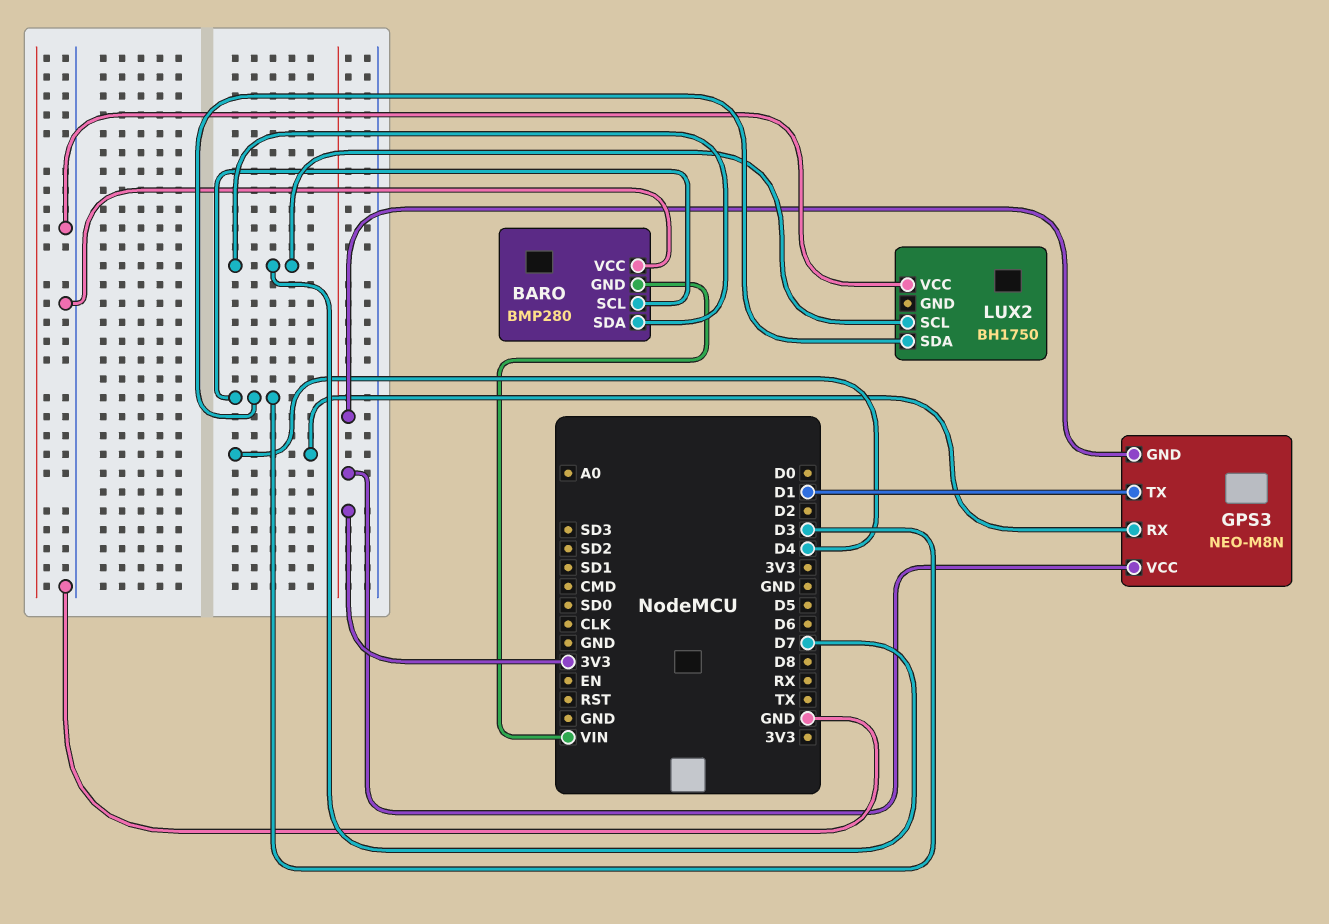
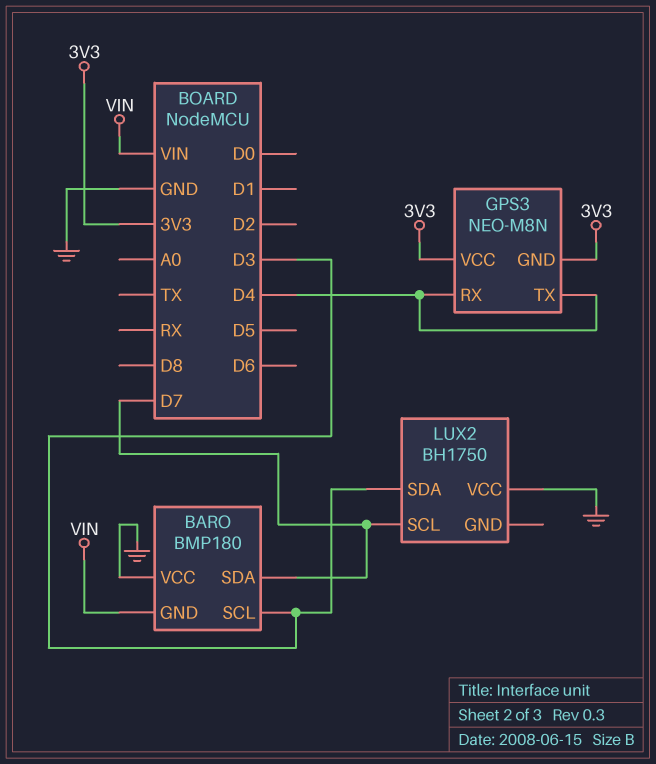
BARO: BMP280 -> BMP180
GPS3 pin TX: D1 -> D4

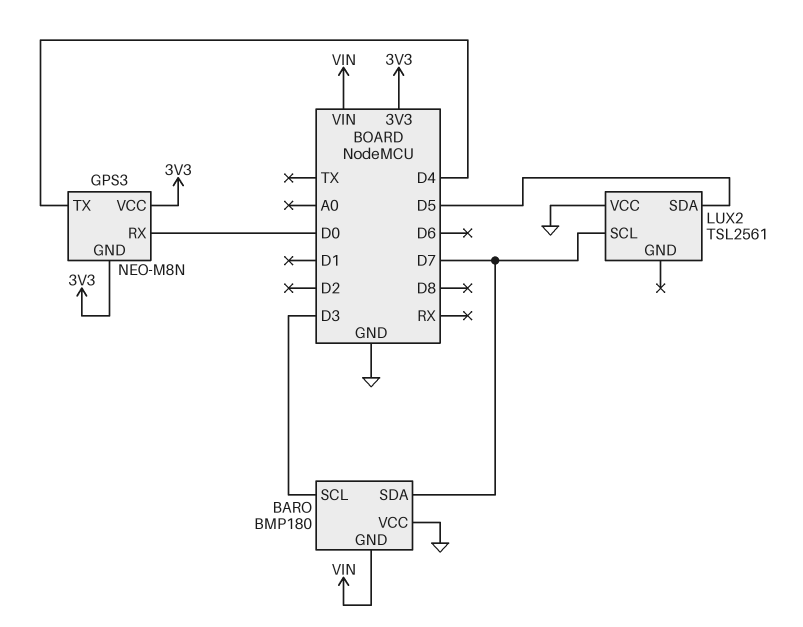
GPS3 pin RX: D4 -> D0
LUX2: BH1750 -> TSL2561
LUX2 pin SDA: D3 -> D5

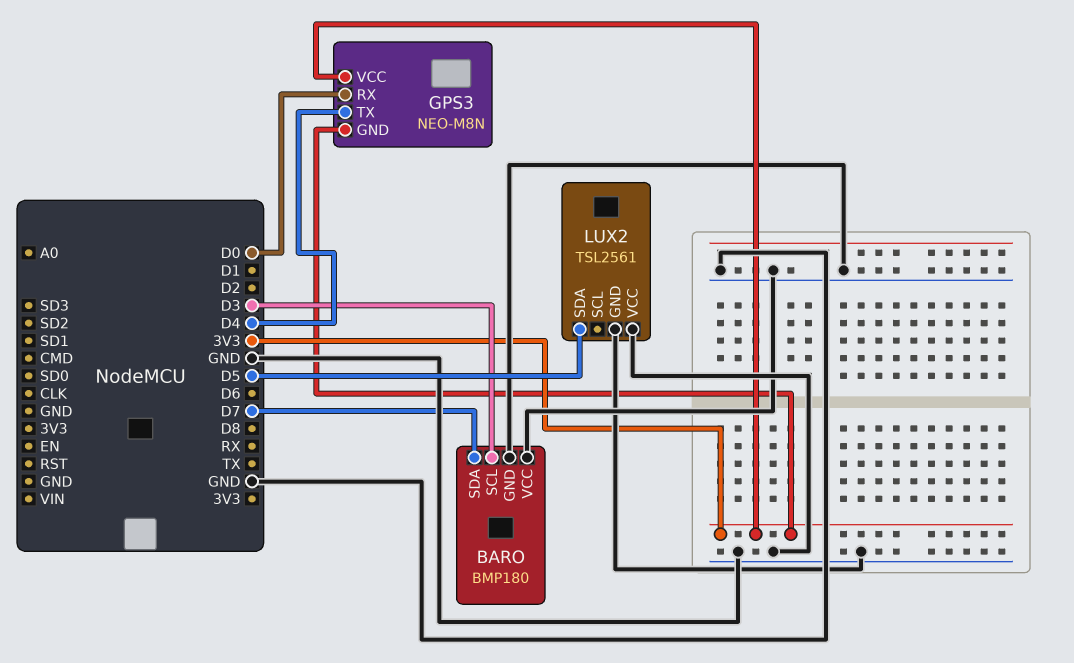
BARO pin GND: VIN -> GND
LUX2 pin GND: none -> GND
LUX2 pin SCL: D7 -> none

